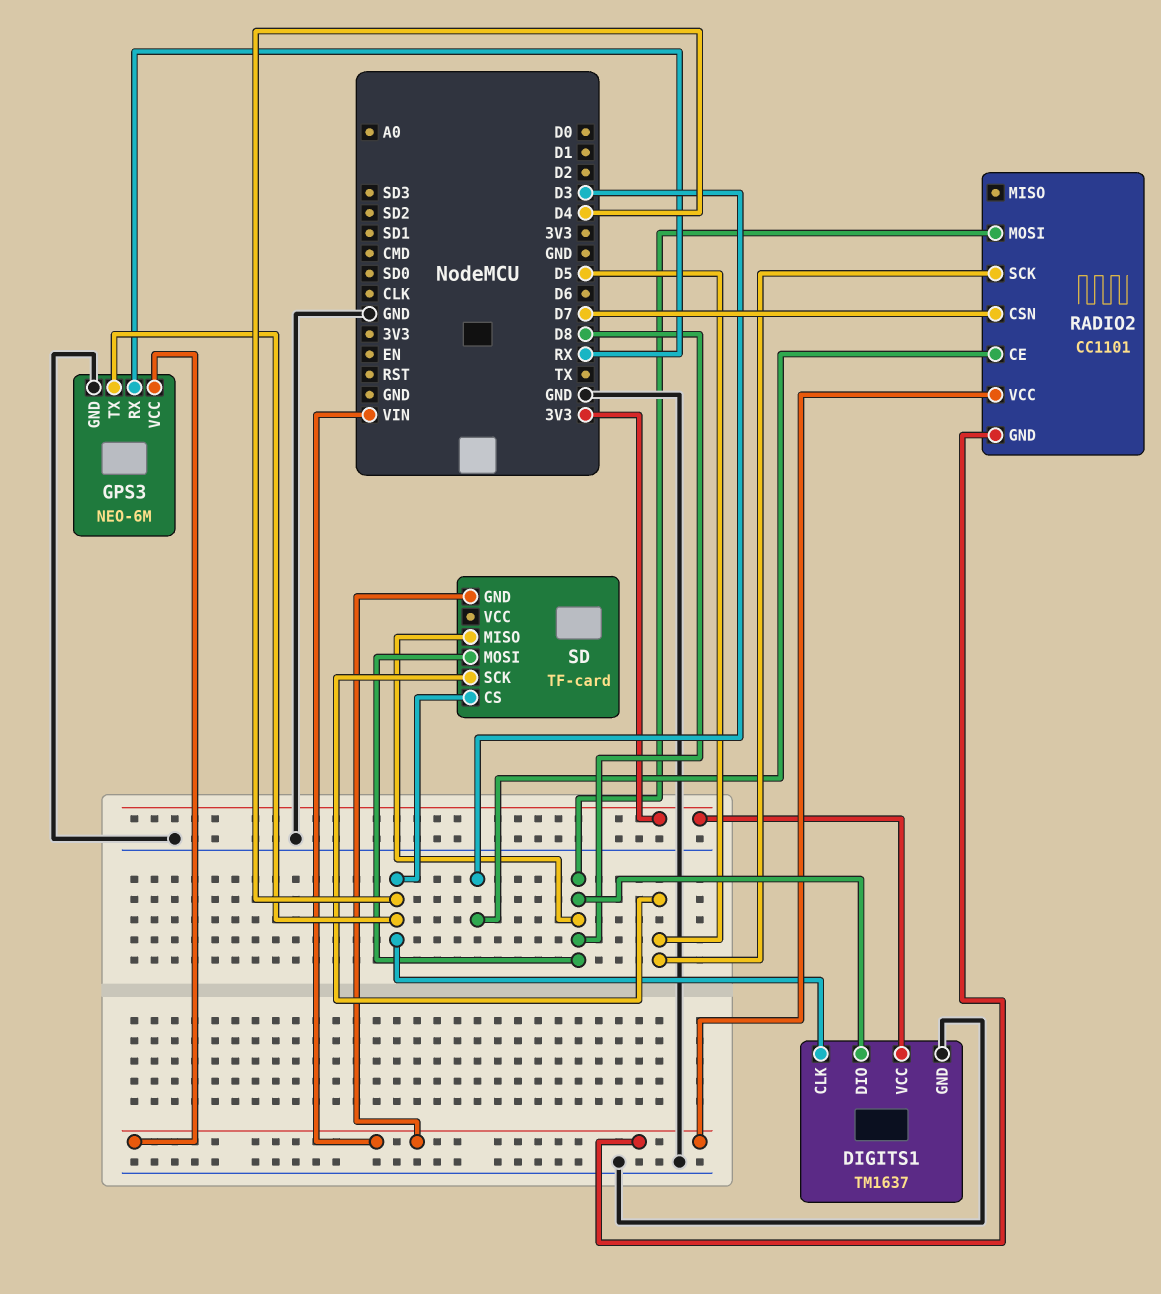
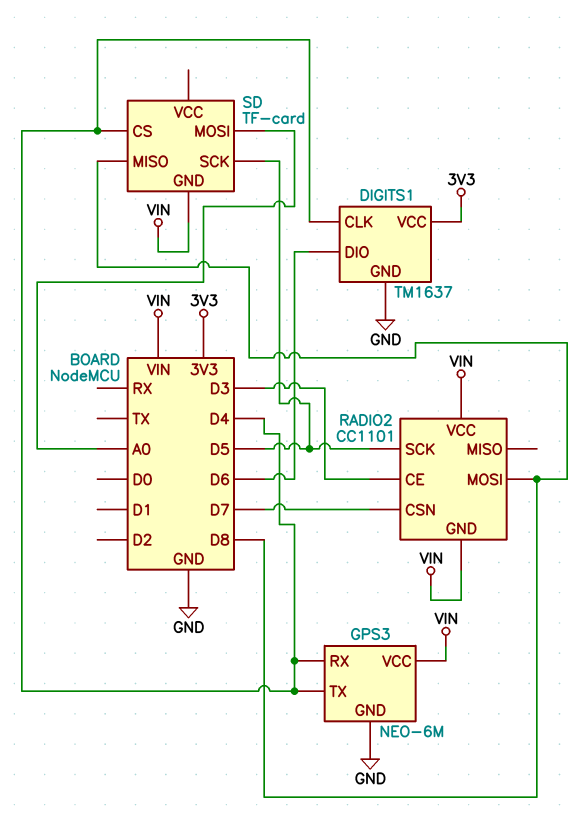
DIGITS1 pin DIO: D8 -> D6
GPS3 pin RX: RX -> D4
SD pin MOSI: D8 -> A0

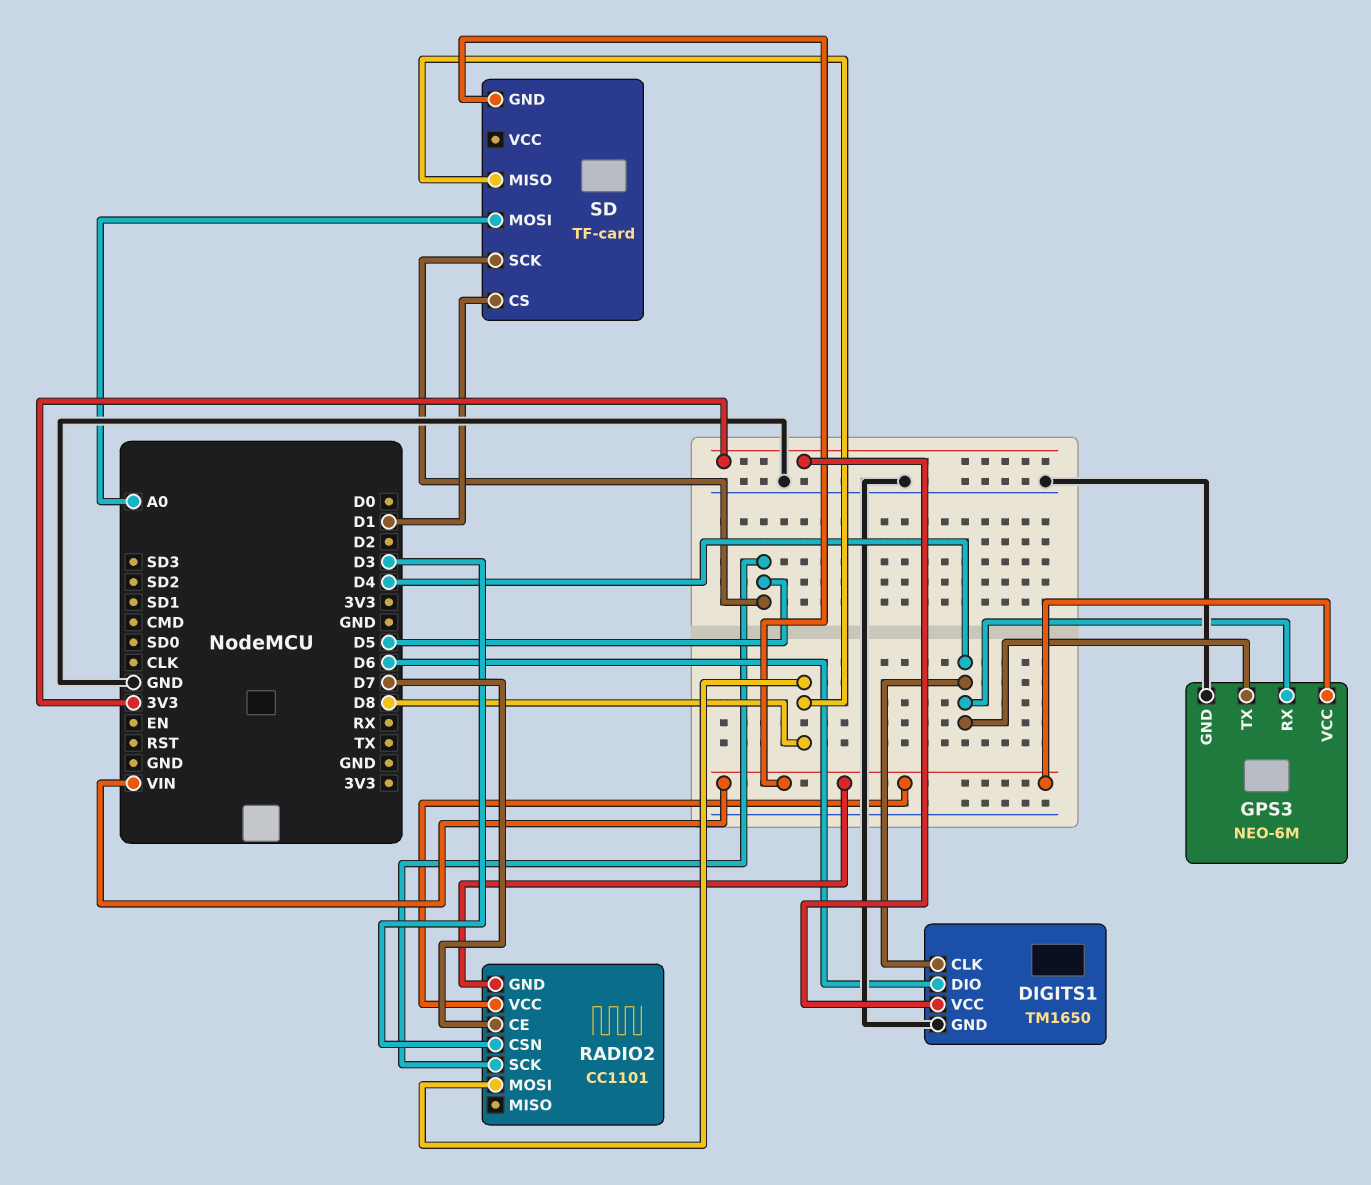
DIGITS1: TM1637 -> TM1650
RADIO2 pin CE: D3 -> D7
RADIO2 pin CSN: D7 -> D3
SD pin CS: D4 -> D1

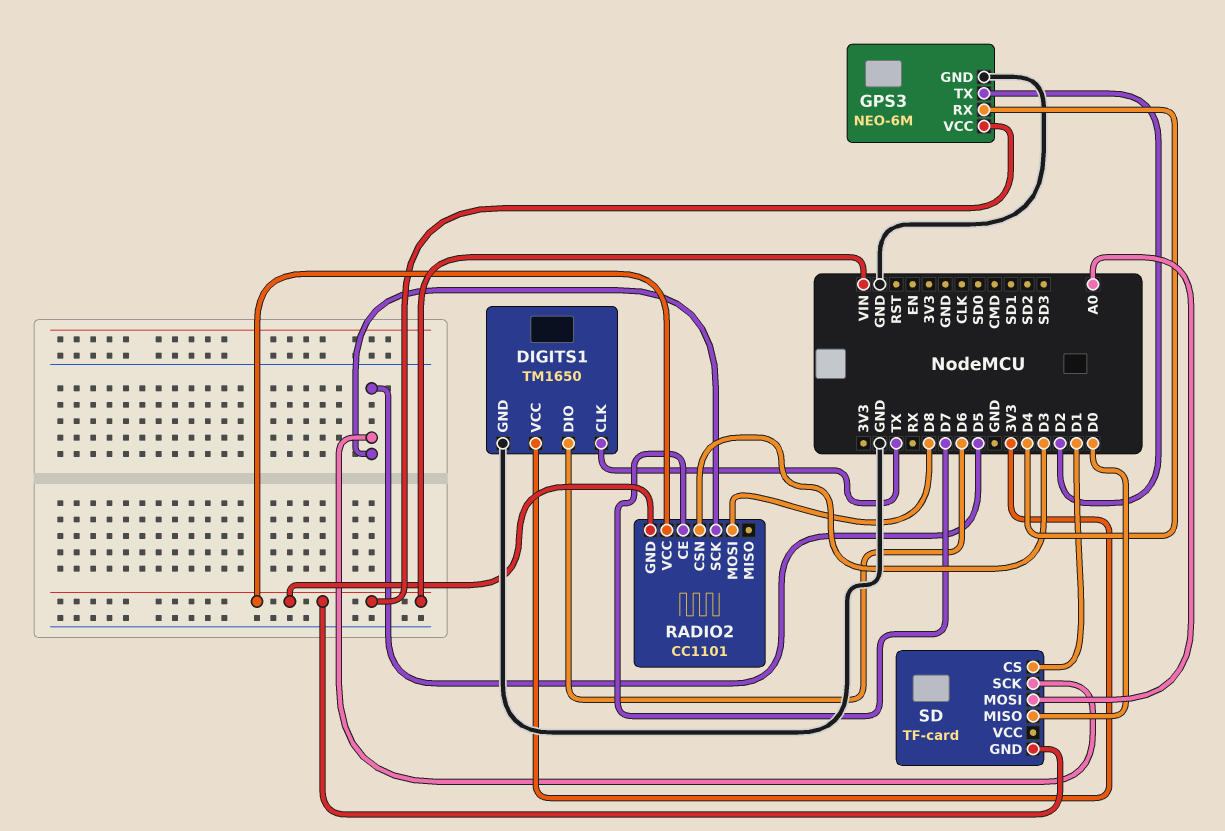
DIGITS1 pin CLK: D4 -> TX
GPS3 pin TX: D4 -> D2
SD pin MISO: D8 -> D0

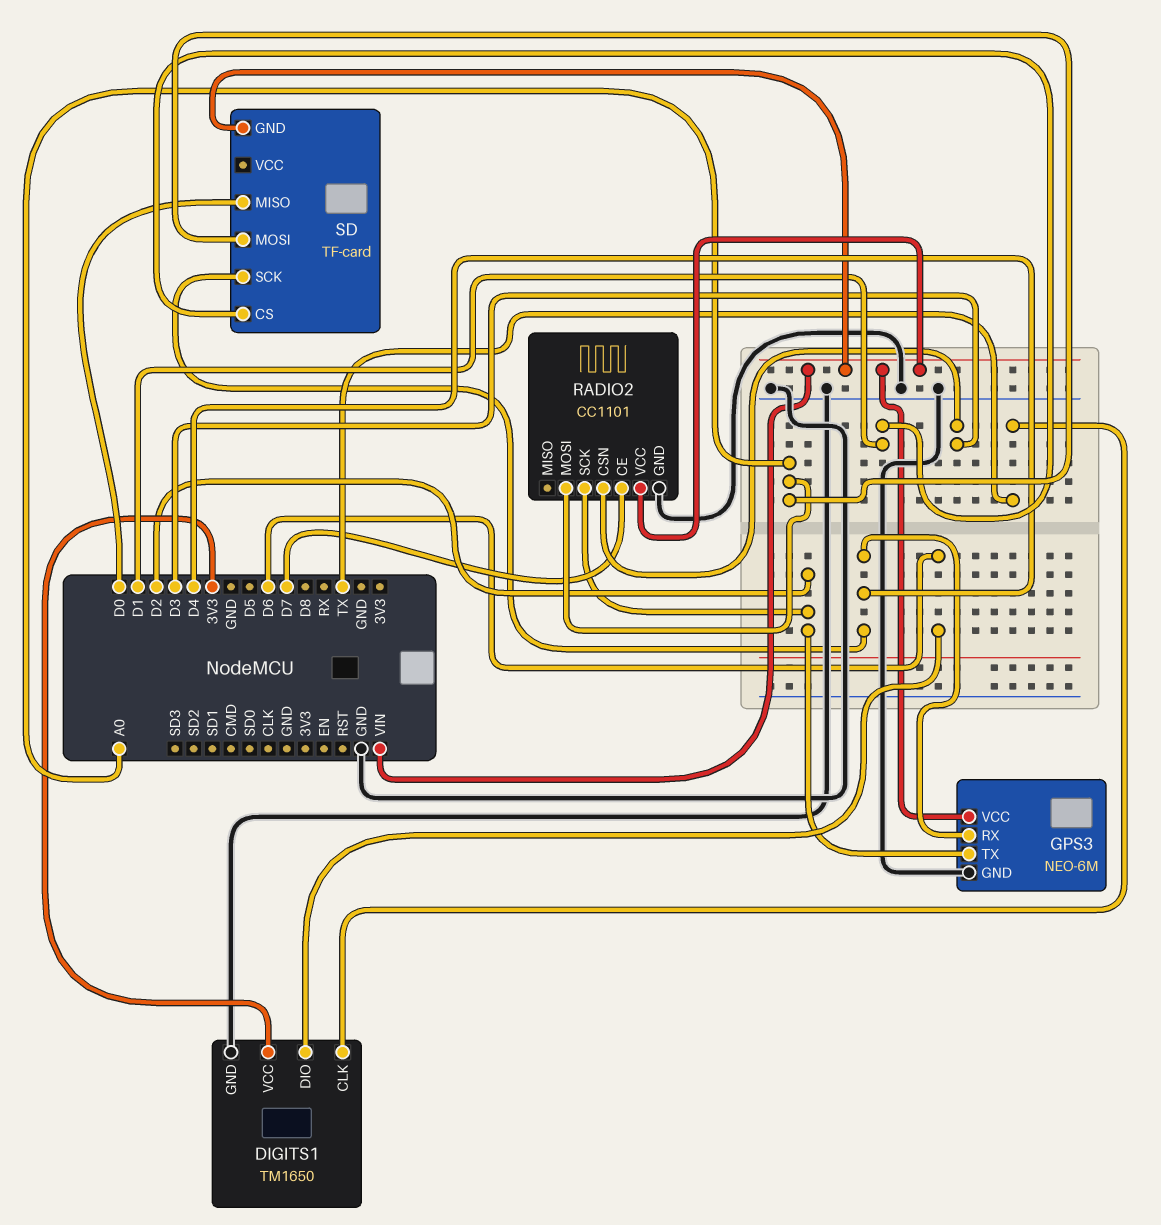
RADIO2 pin GND: VIN -> GND
RADIO2 pin MOSI: D8 -> A0
RADIO2 pin SCK: D5 -> D2
SD pin SCK: D5 -> D4

